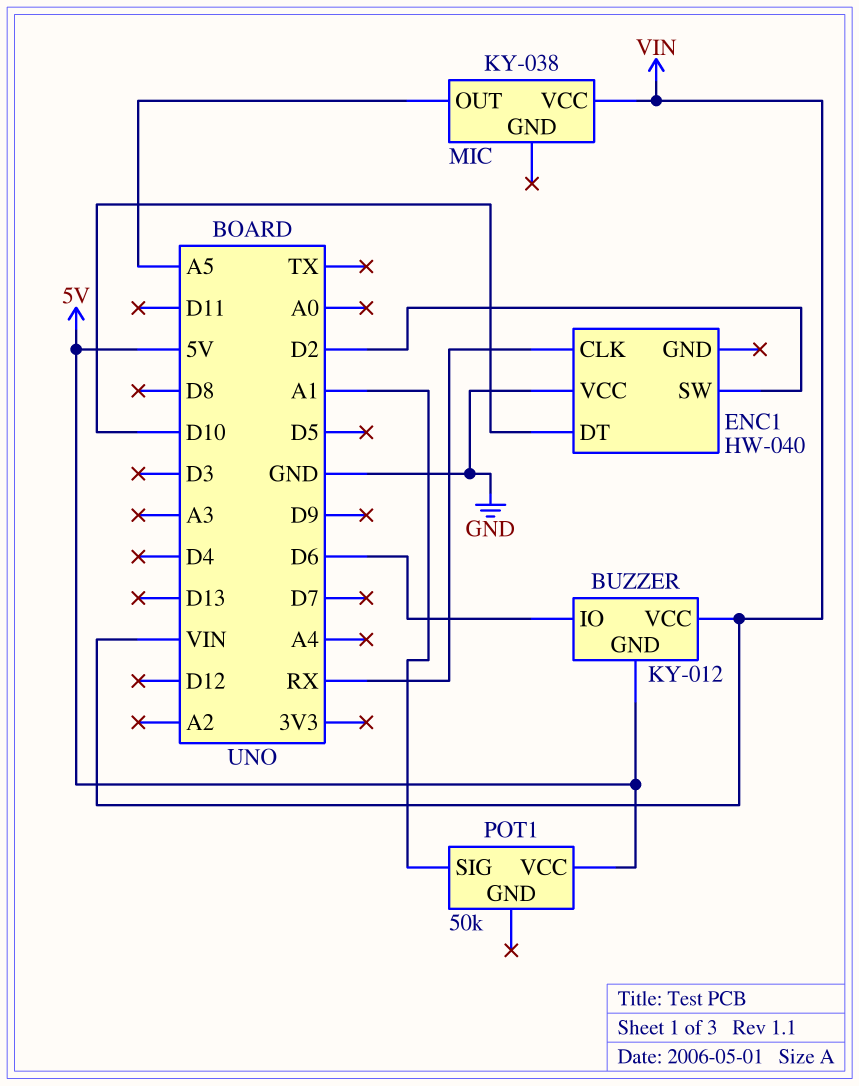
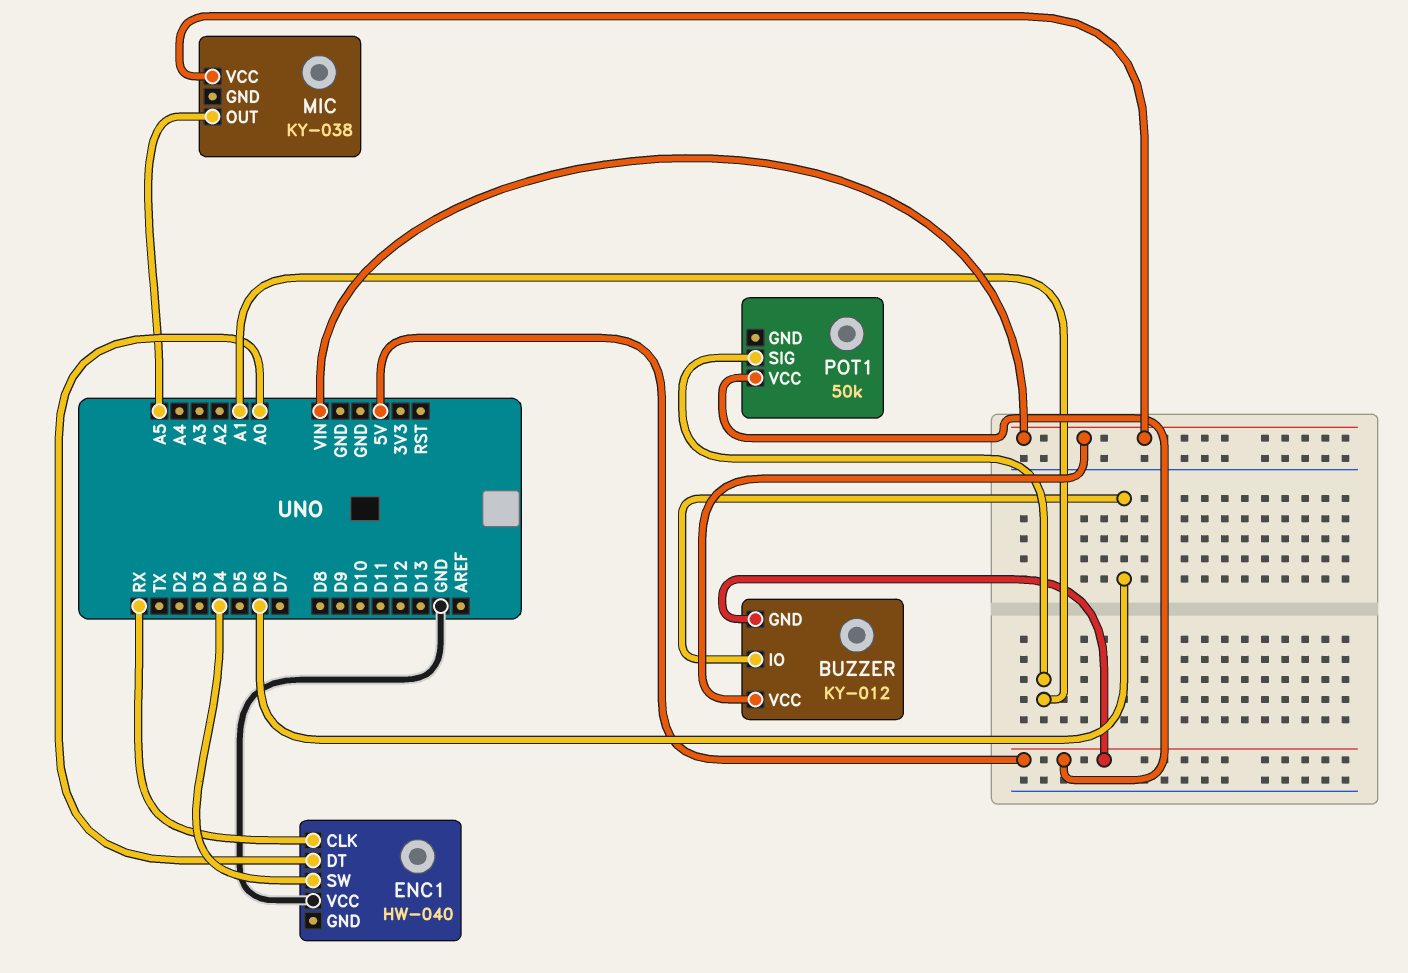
ENC1 pin DT: D10 -> A0
ENC1 pin SW: D2 -> D4

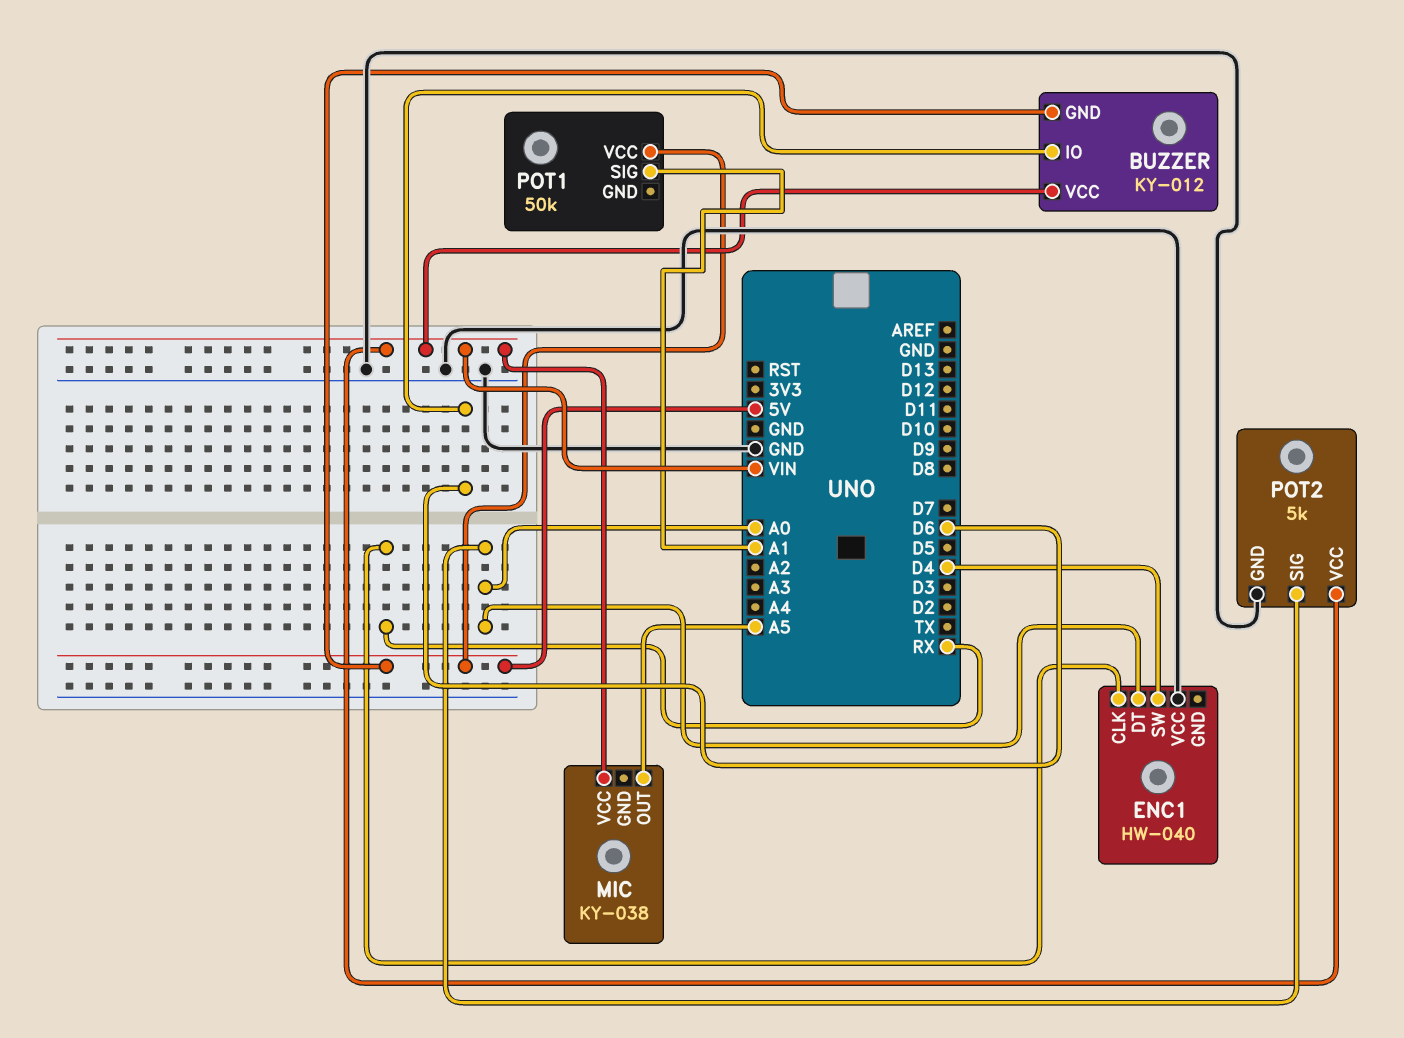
POT2: none -> 5k
POT2 pin GND: none -> GND
POT2 pin SIG: none -> A0
POT2 pin VCC: none -> VIN

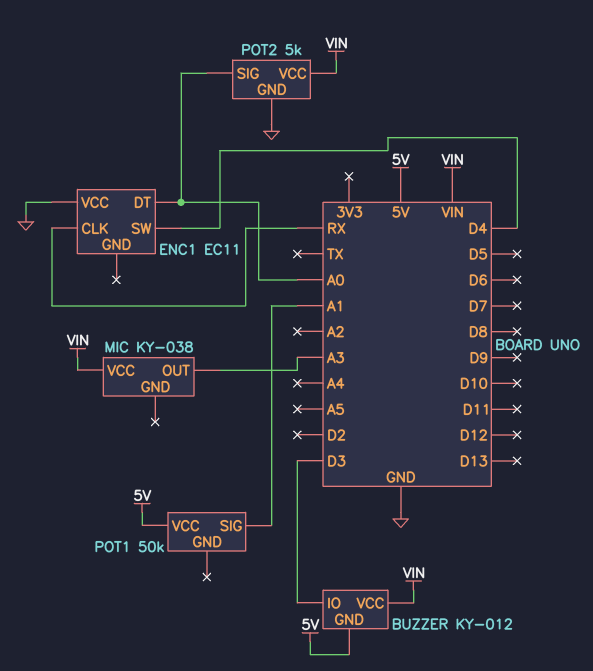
BUZZER pin IO: D6 -> D3
ENC1: HW-040 -> EC11
MIC pin OUT: A5 -> A3

